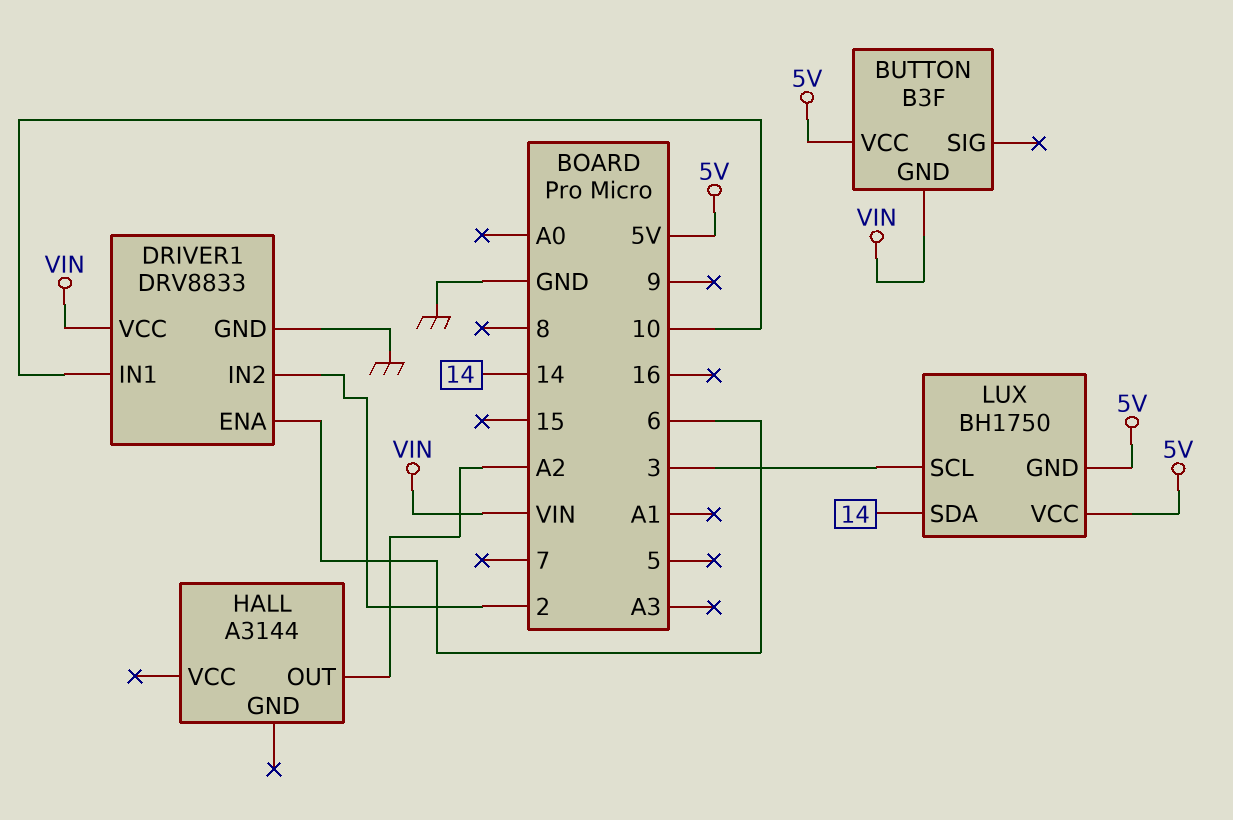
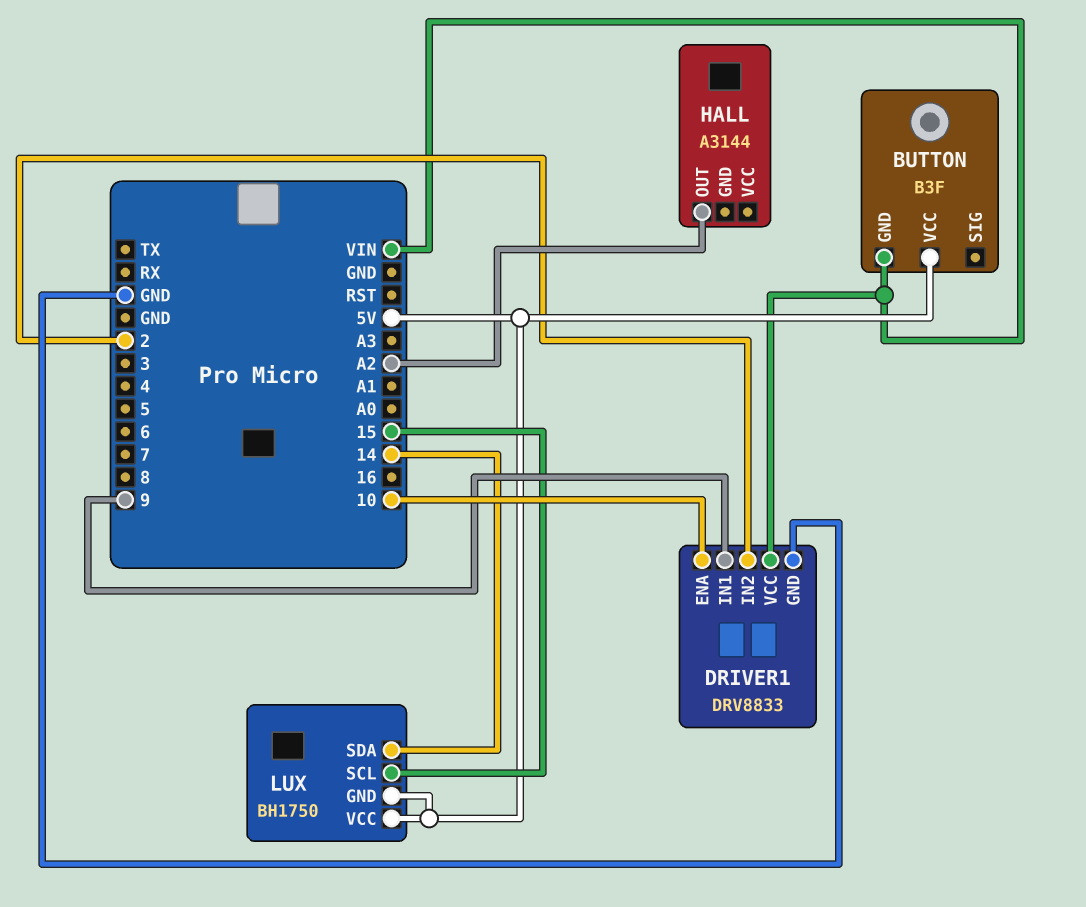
DRIVER1 pin ENA: 6 -> 10
DRIVER1 pin IN1: 10 -> 9
LUX pin SCL: 3 -> 15

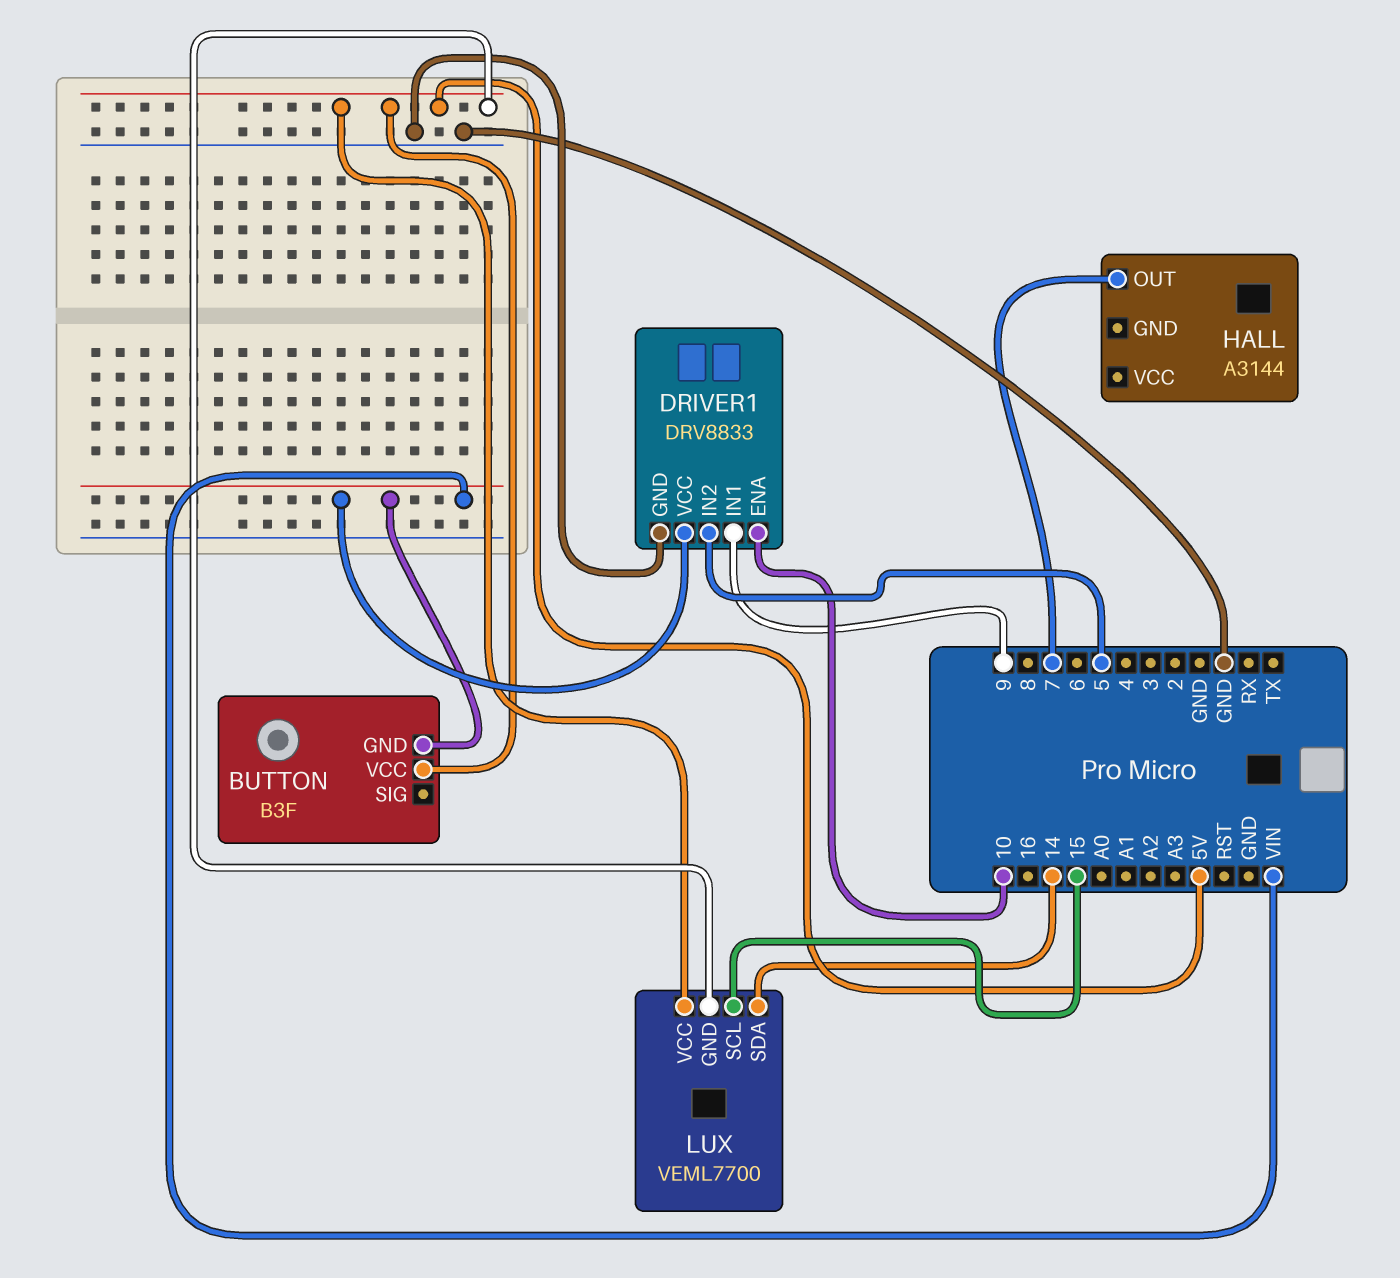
DRIVER1 pin IN2: 2 -> 5
HALL pin OUT: A2 -> 7
LUX: BH1750 -> VEML7700

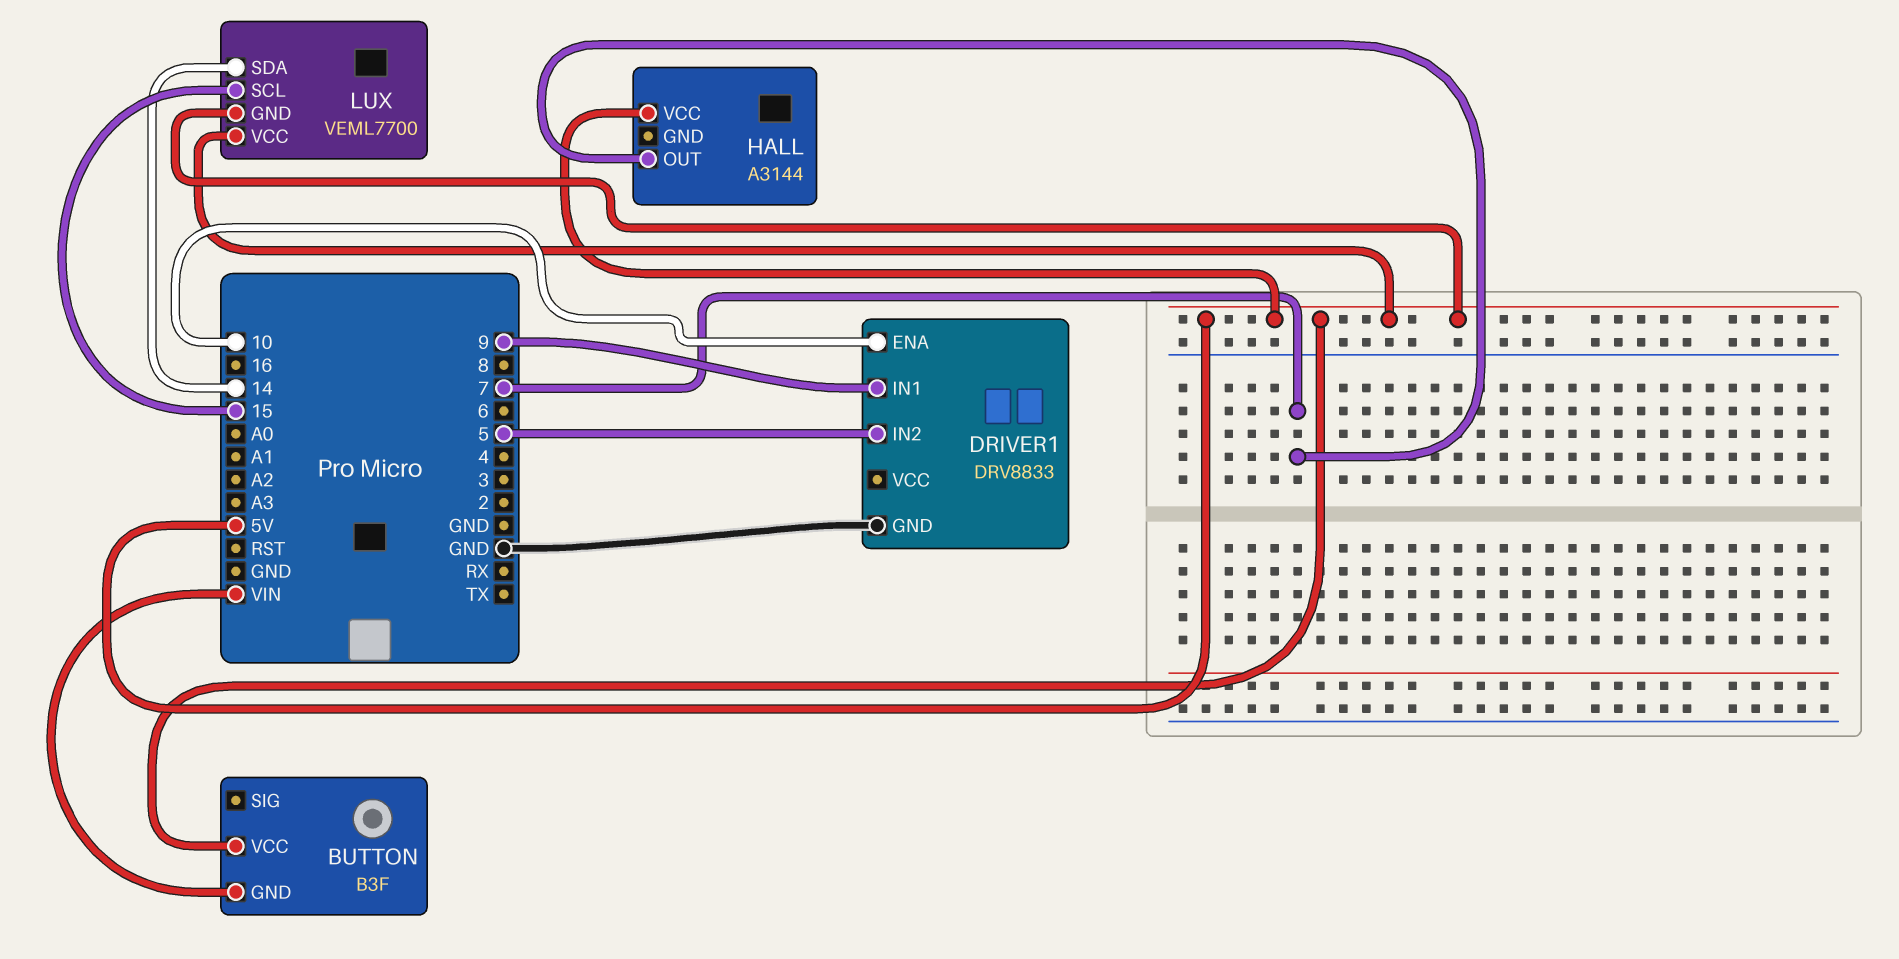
DRIVER1 pin VCC: VIN -> none
HALL pin VCC: none -> 5V

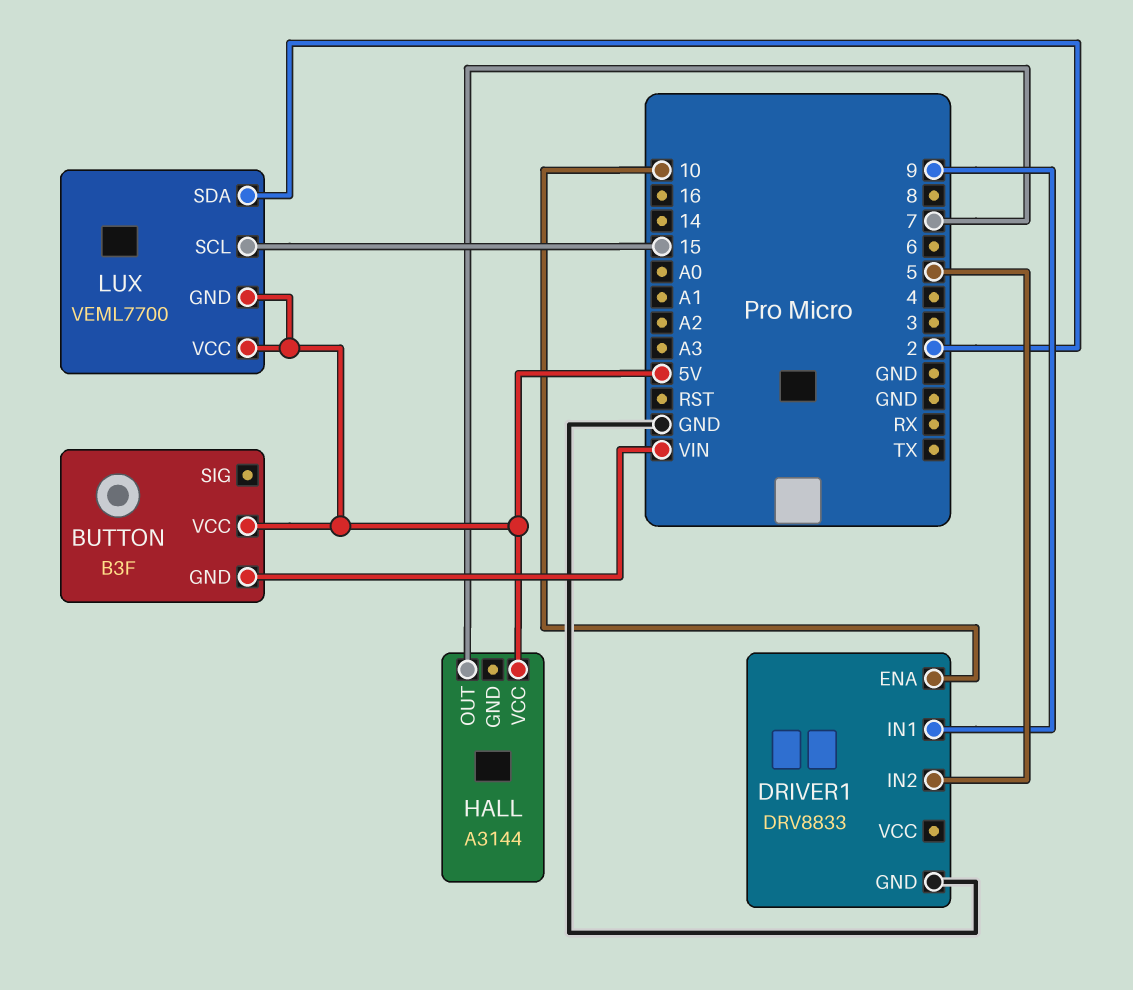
LUX pin SDA: 14 -> 2

